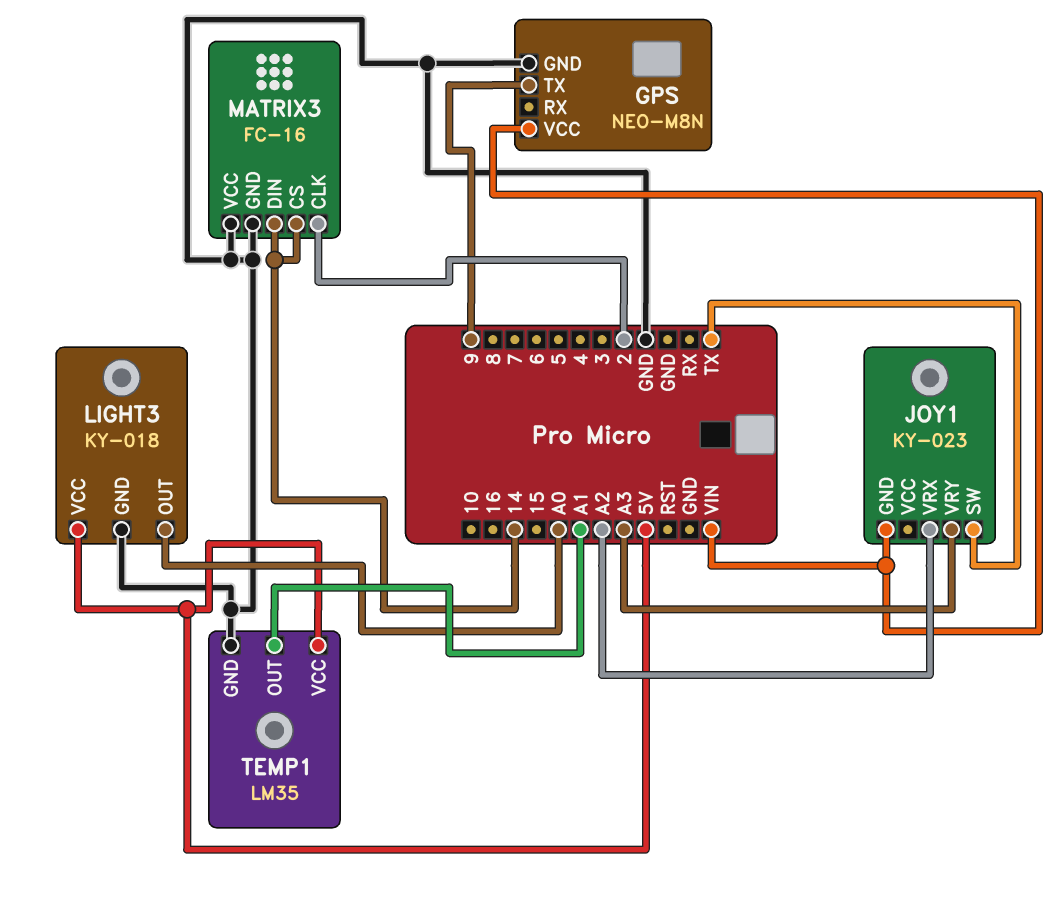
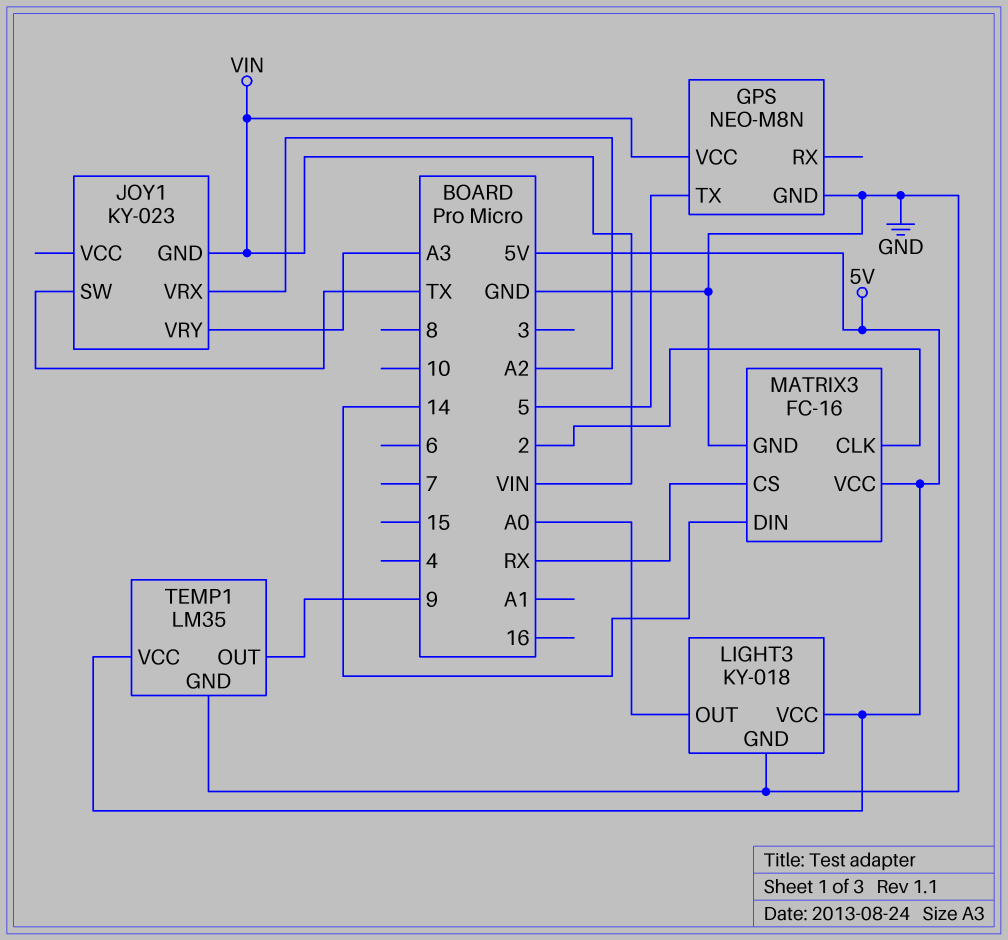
GPS pin TX: 9 -> 5
MATRIX3 pin CS: 14 -> RX
MATRIX3 pin VCC: GND -> 5V
TEMP1 pin OUT: A1 -> 9

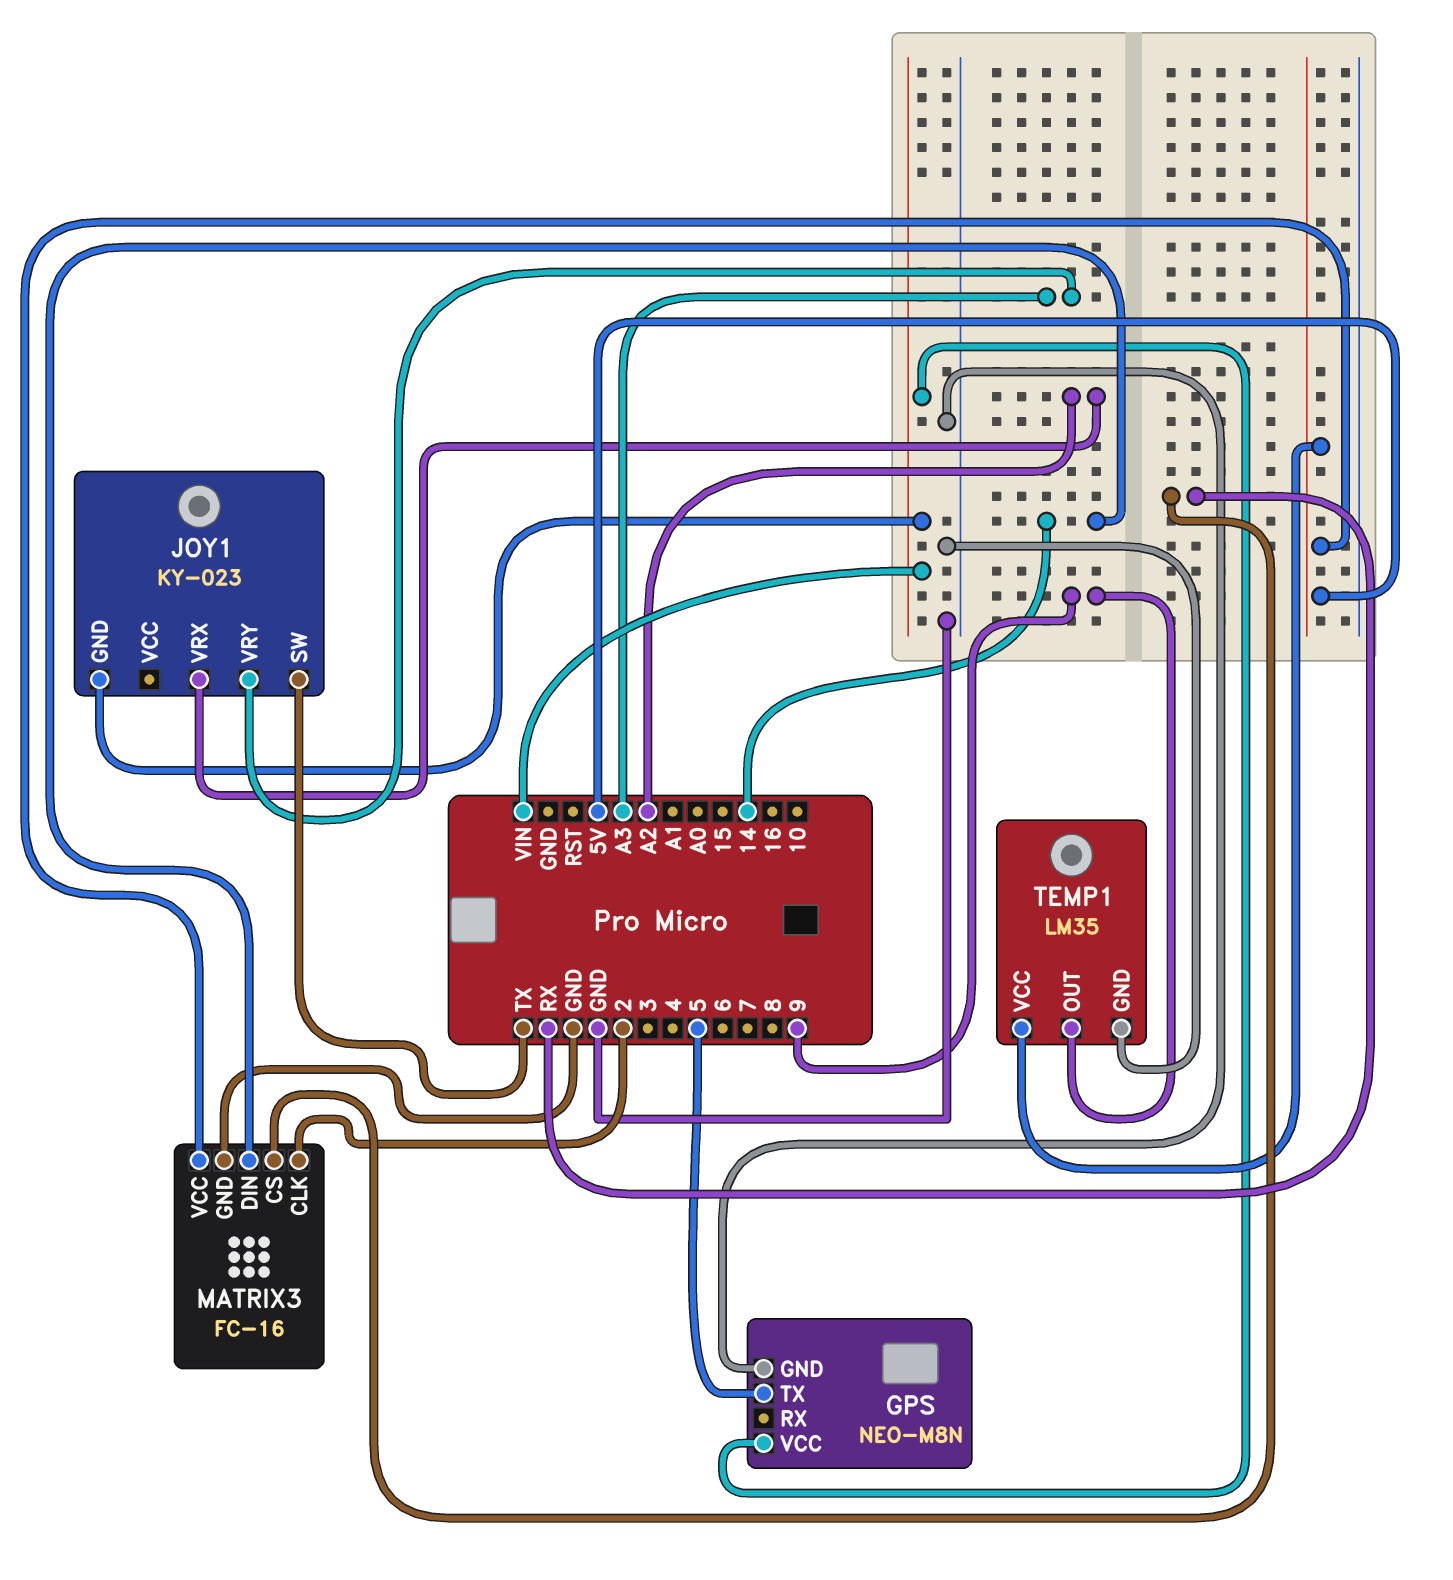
LIGHT3: KY-018 -> none
LIGHT3 pin GND: GND -> none
LIGHT3 pin OUT: A0 -> none
LIGHT3 pin VCC: 5V -> none

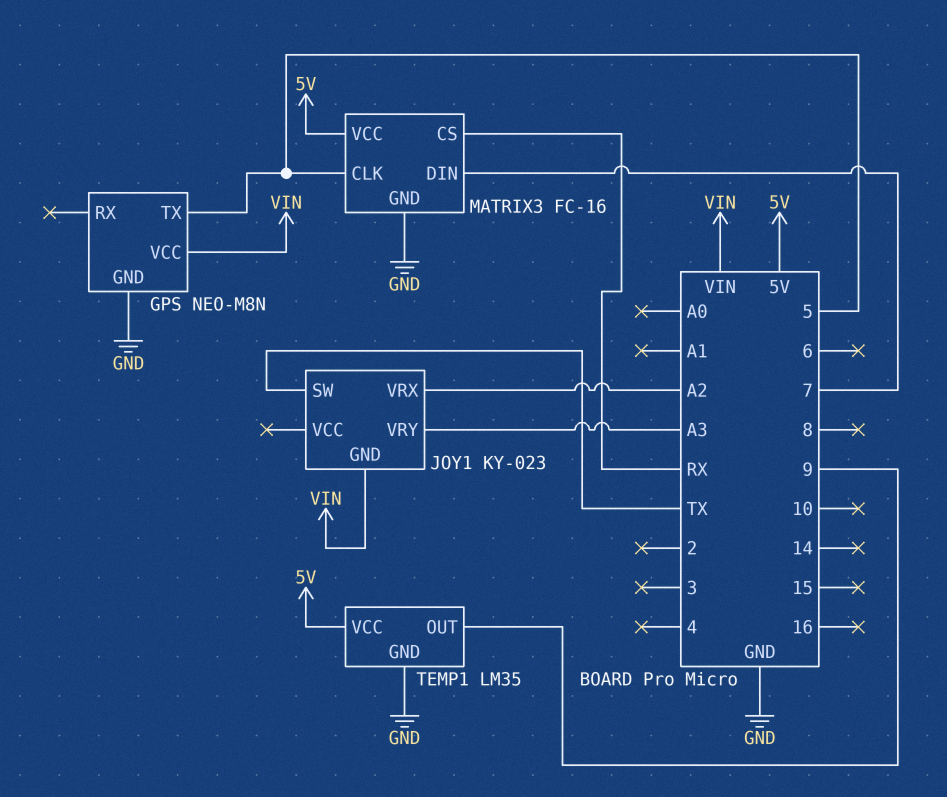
MATRIX3 pin CLK: 2 -> 5
MATRIX3 pin DIN: 14 -> 7

